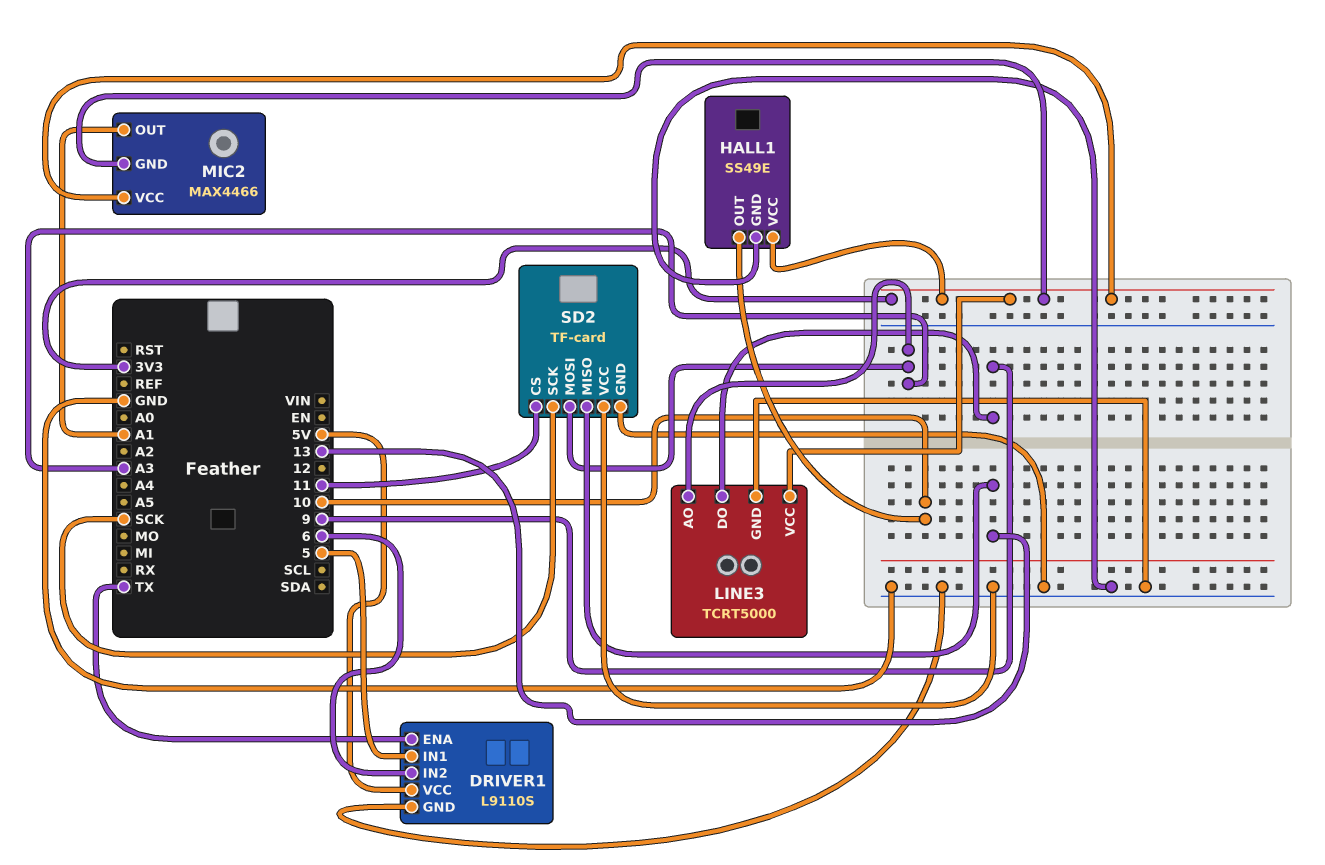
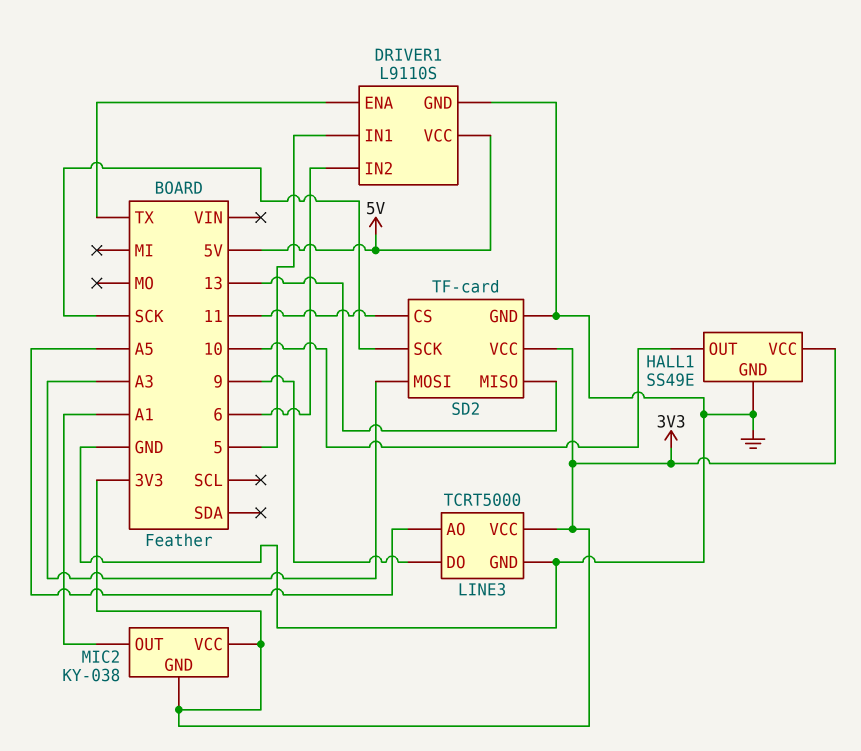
LINE3 pin AO: A3 -> A5
MIC2: MAX4466 -> KY-038
SD2 pin VCC: GND -> 3V3

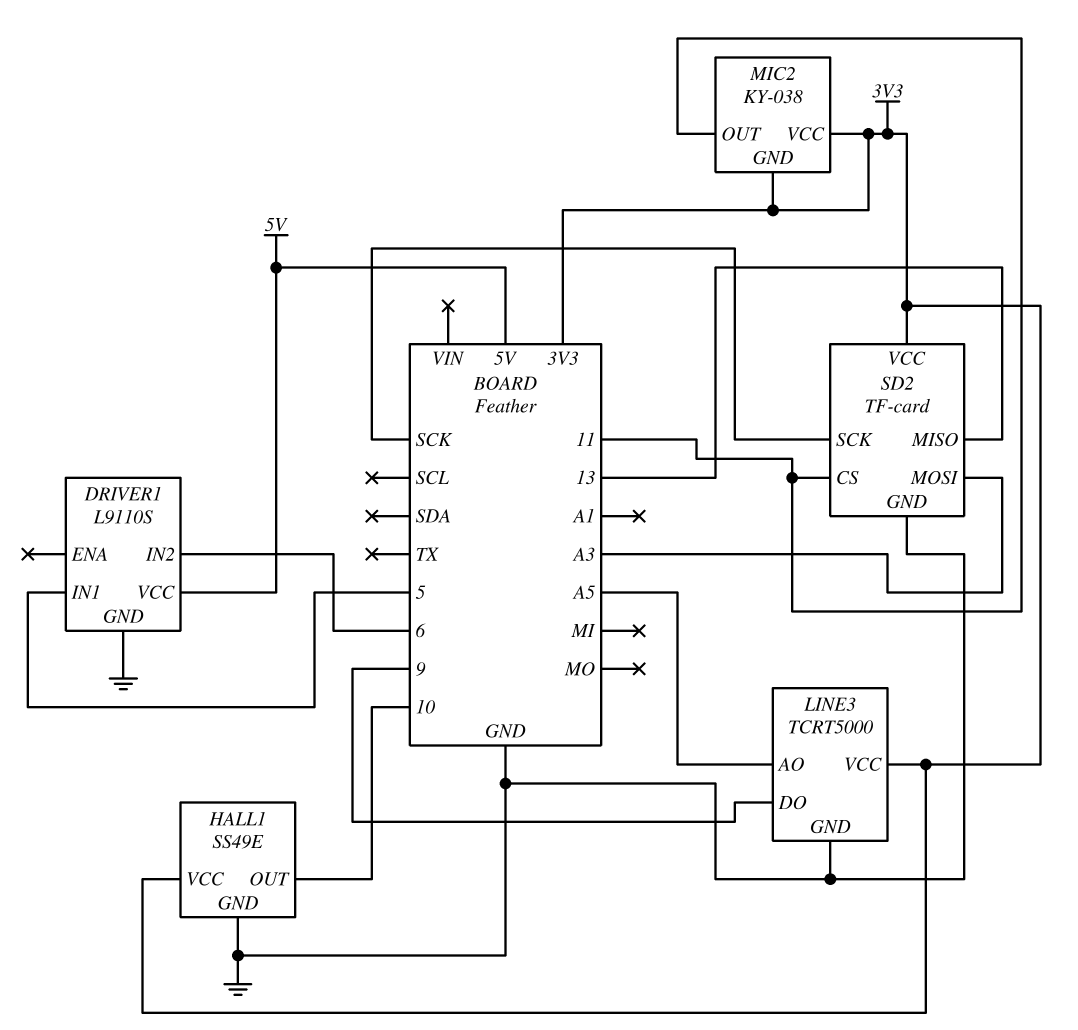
DRIVER1 pin ENA: TX -> none
MIC2 pin OUT: A1 -> 11

